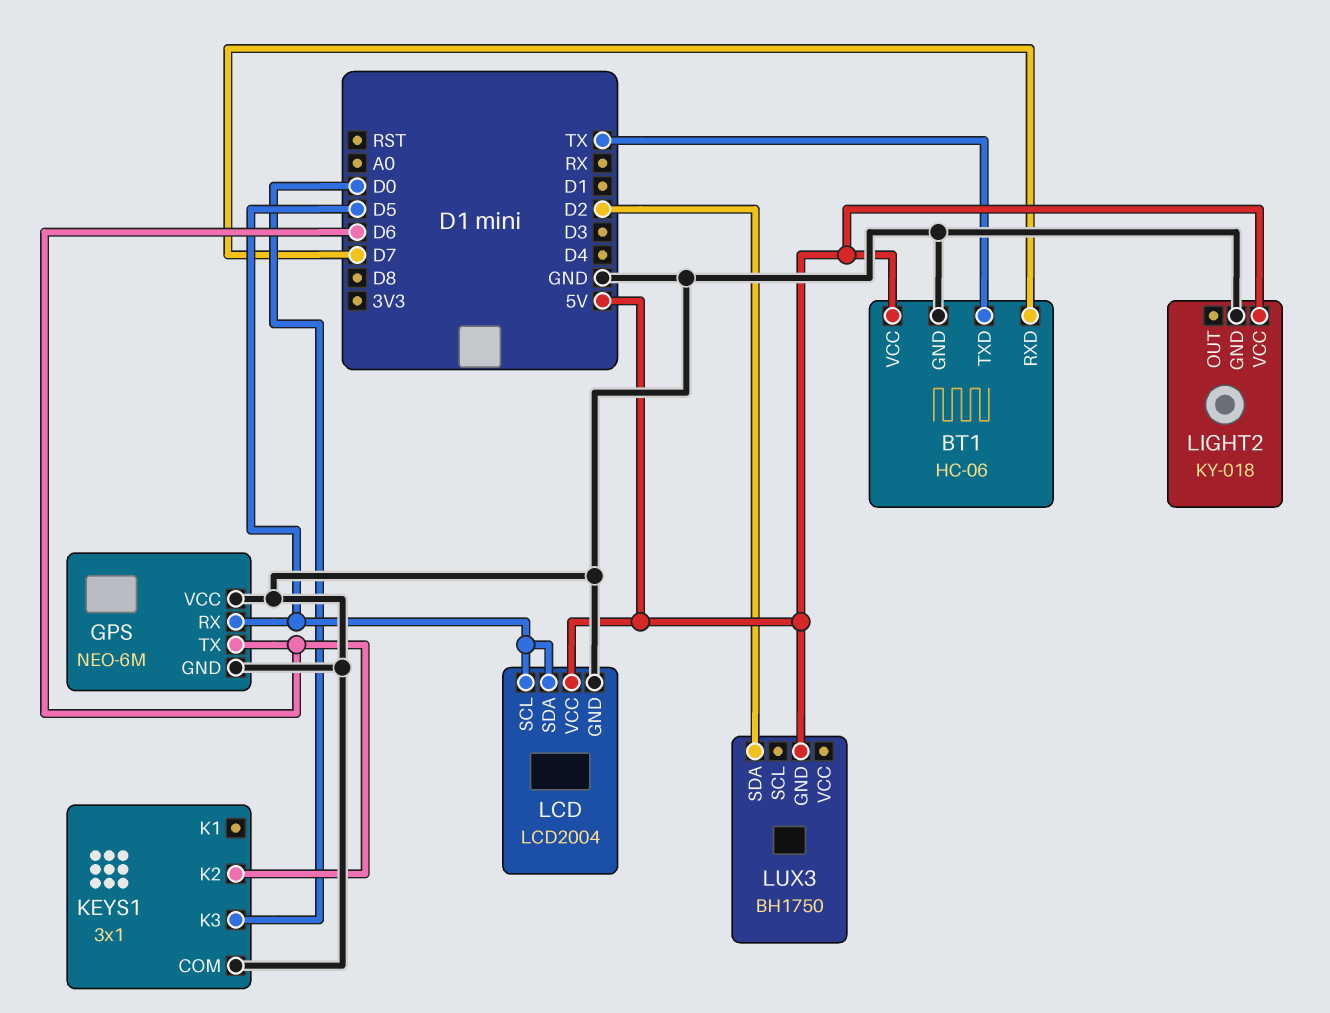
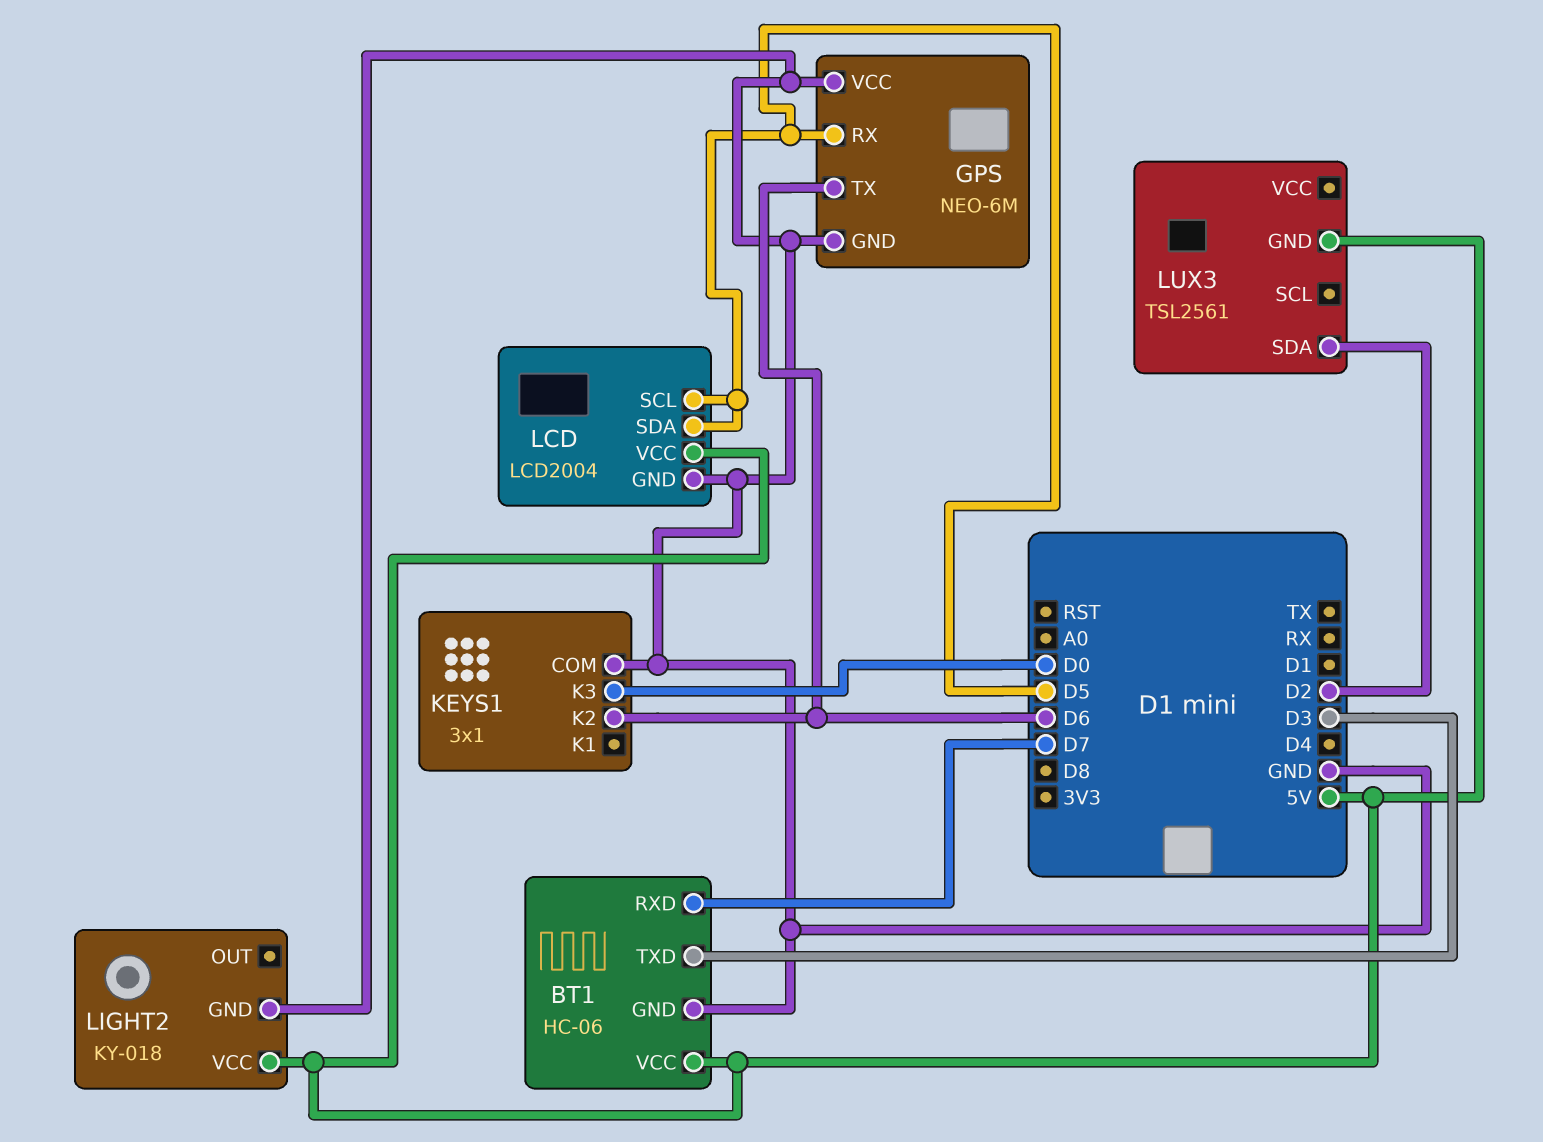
BT1 pin TXD: TX -> D3
LUX3: BH1750 -> TSL2561

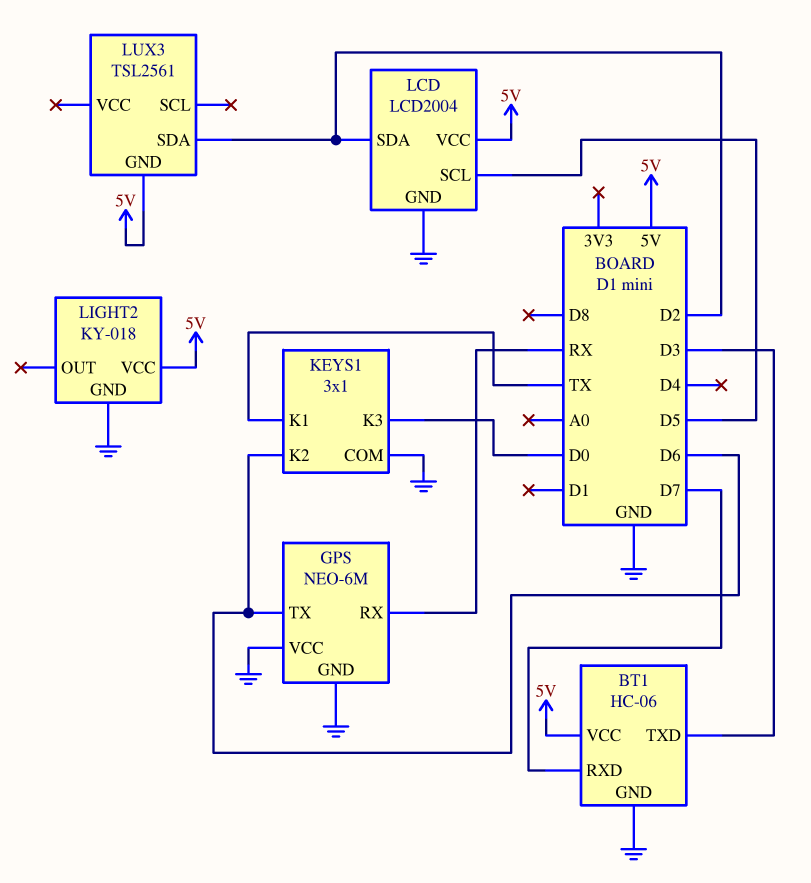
GPS pin RX: D5 -> RX
KEYS1 pin K1: none -> TX
LCD pin SDA: D5 -> D2

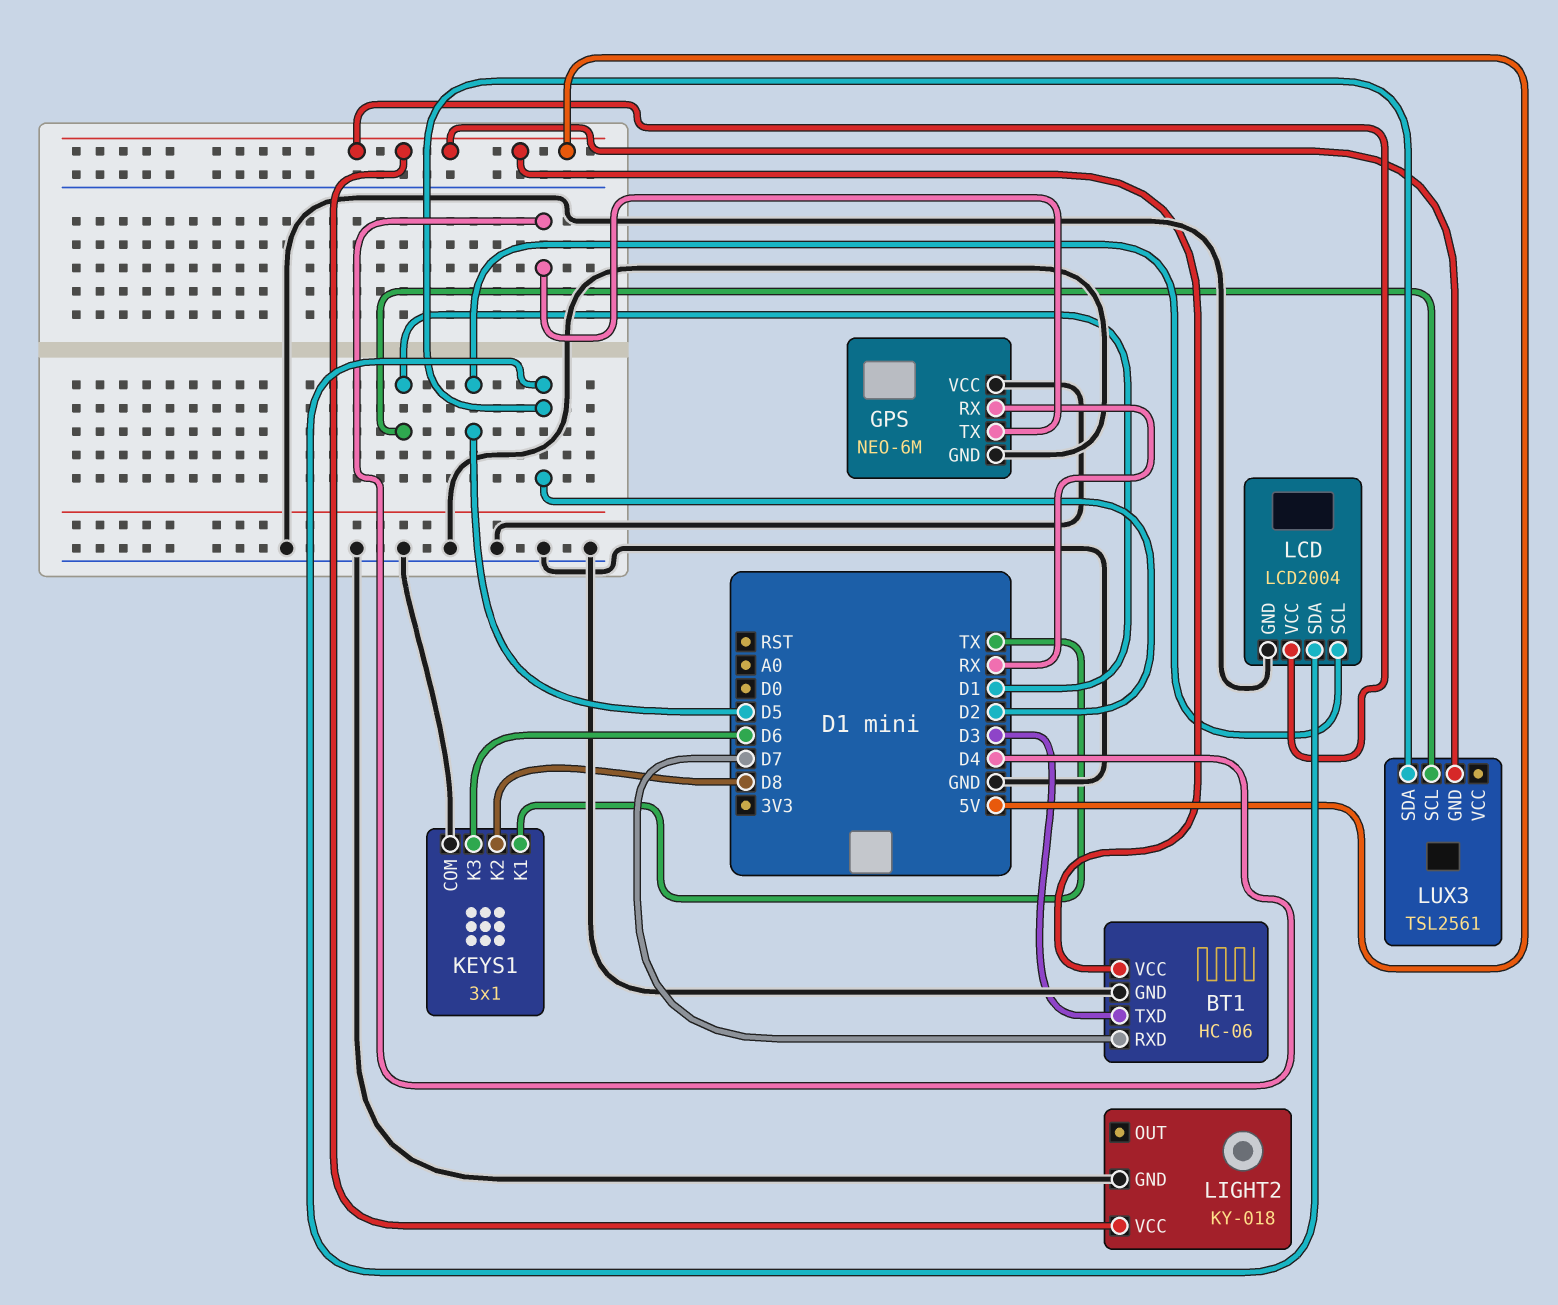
GPS pin TX: D6 -> D4
KEYS1 pin K2: D6 -> D8
KEYS1 pin K3: D0 -> D6
LUX3 pin SCL: none -> D1

